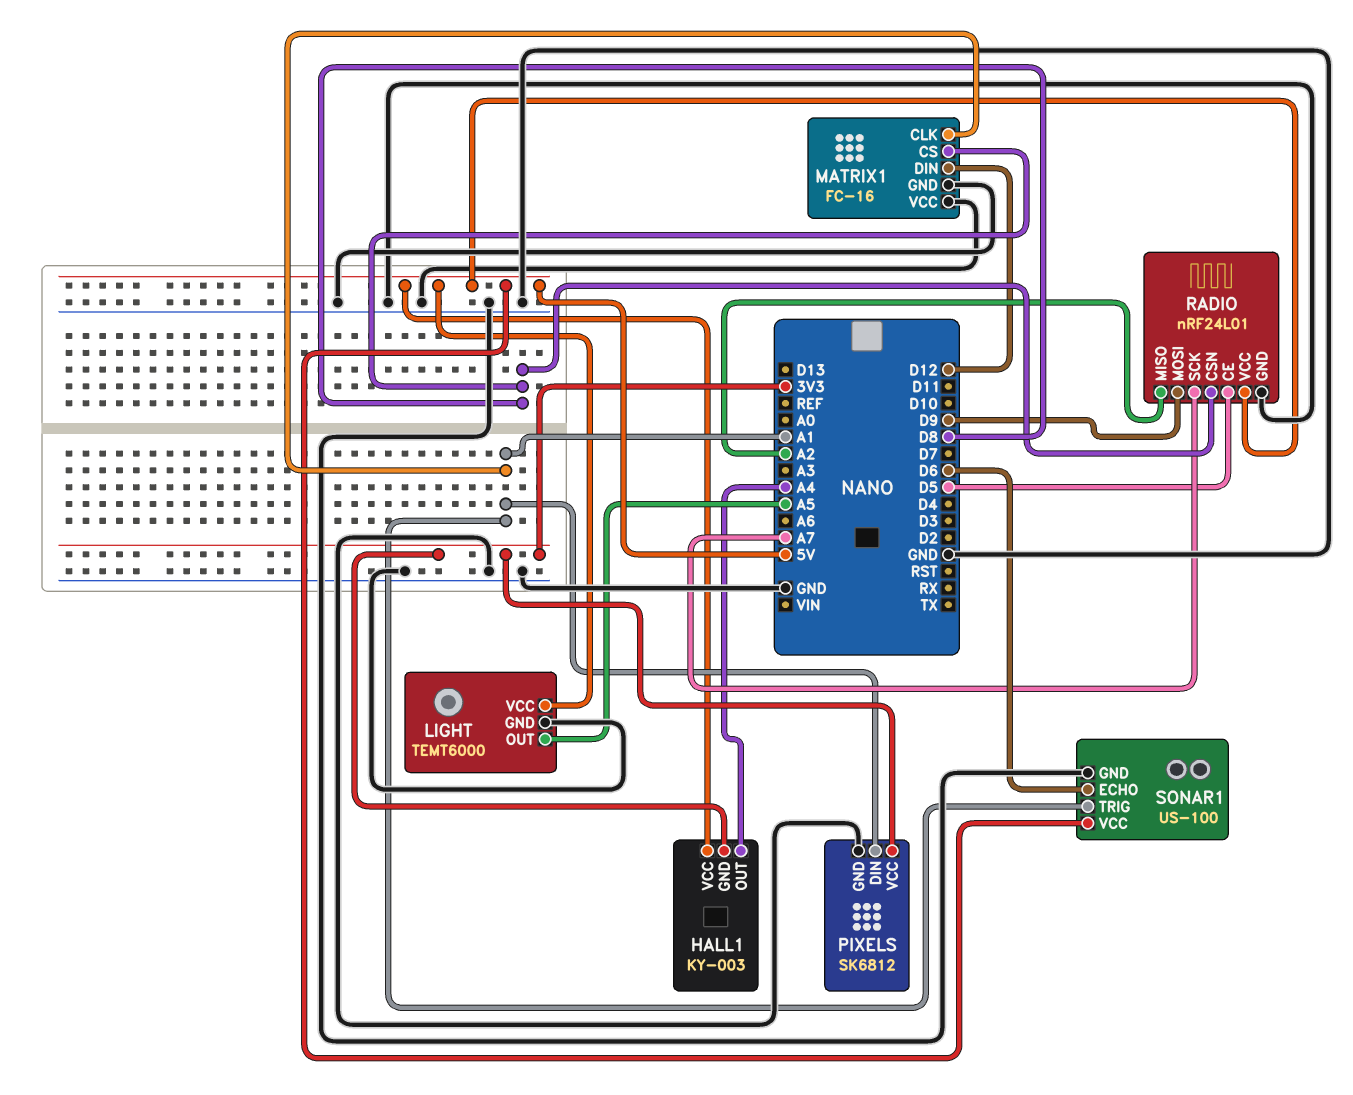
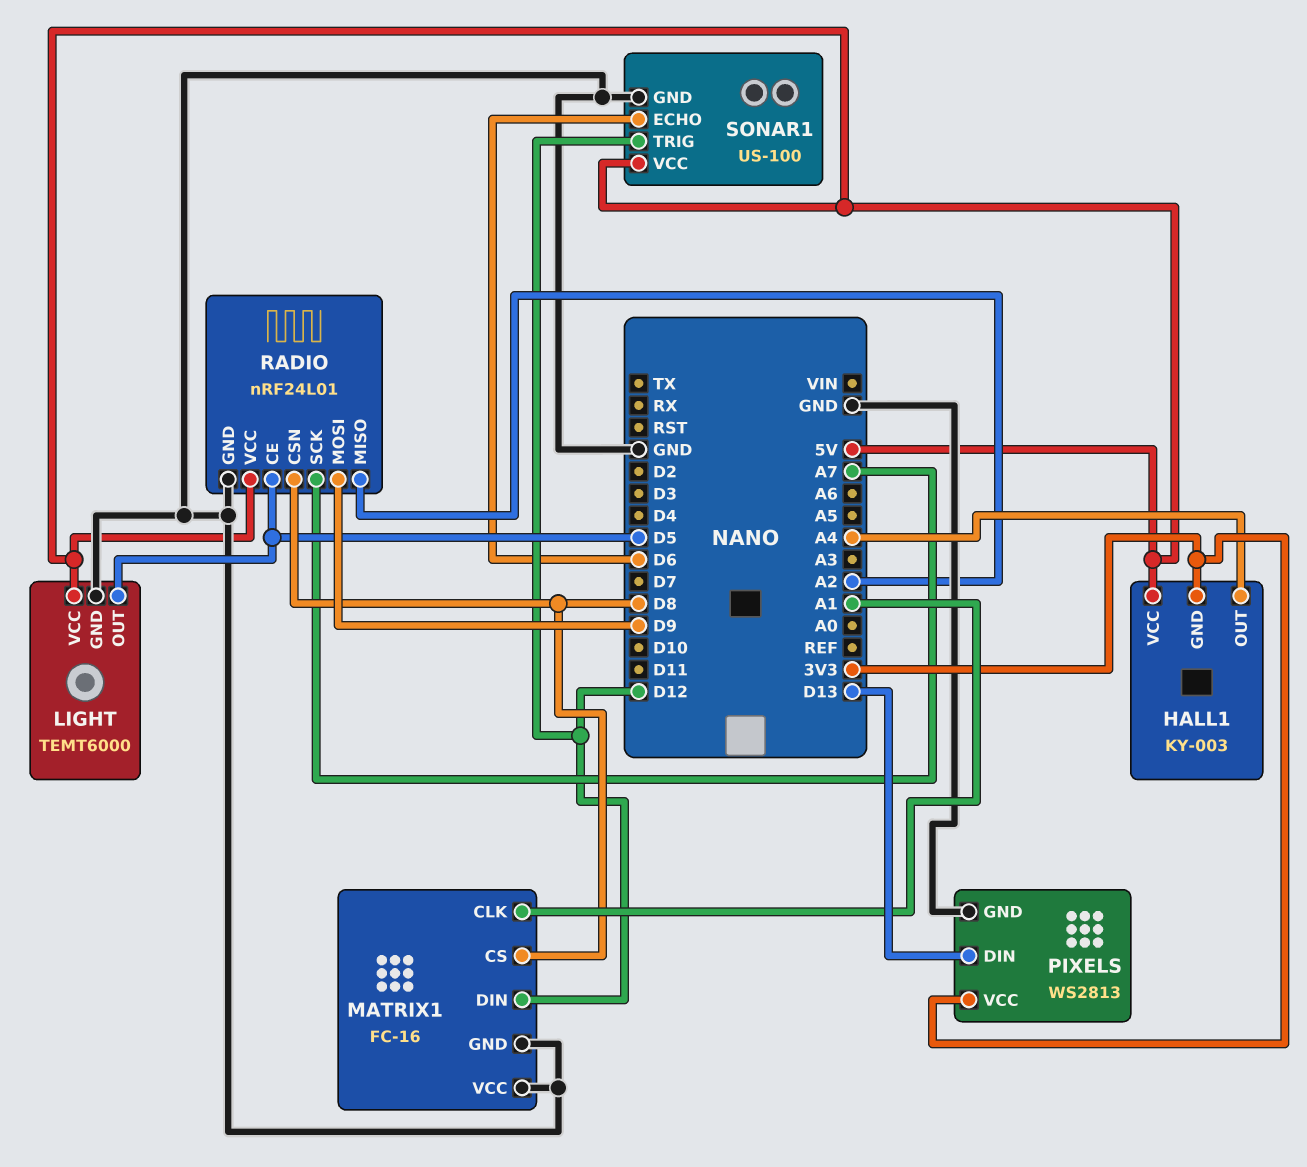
LIGHT pin OUT: A5 -> D5
PIXELS: SK6812 -> WS2813
PIXELS pin DIN: A1 -> D13
SONAR1 pin TRIG: A1 -> D12

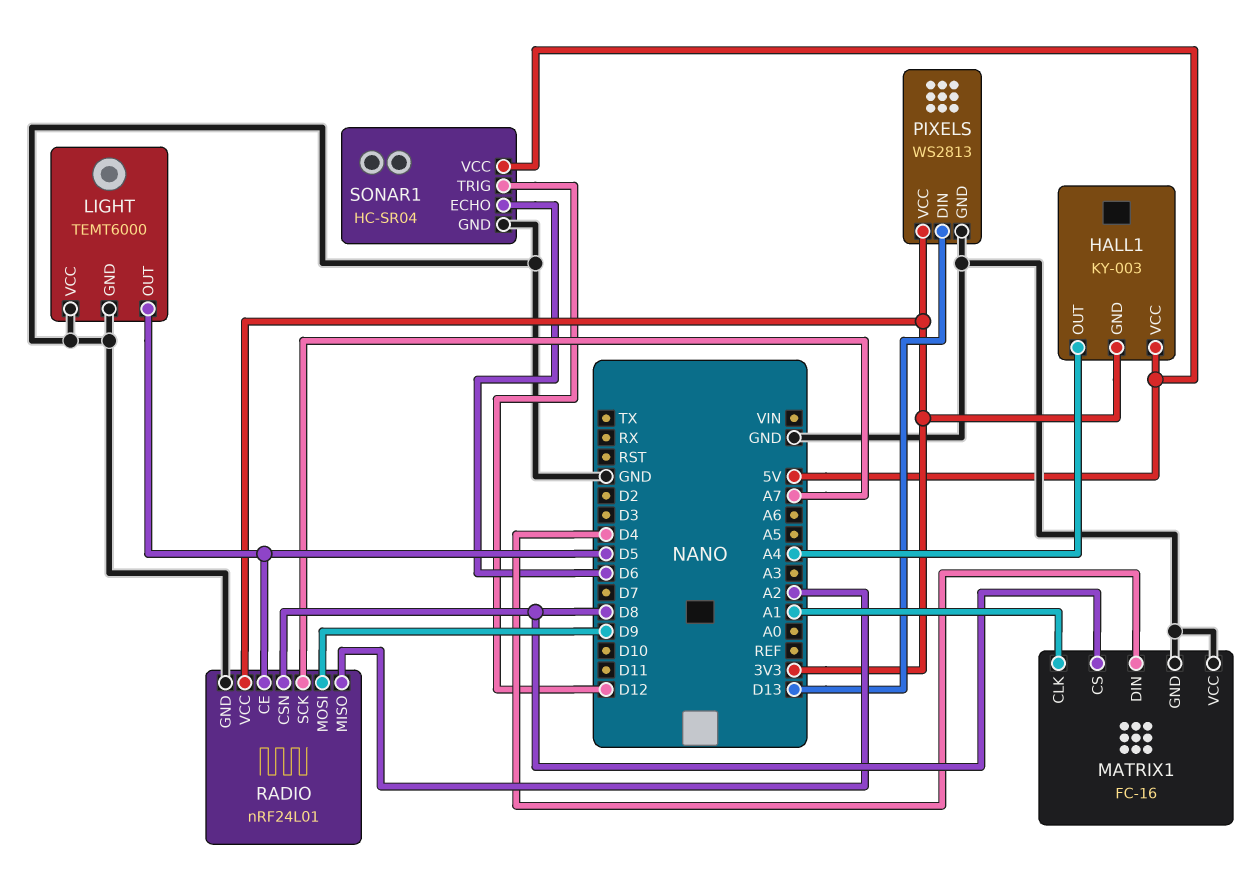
LIGHT pin VCC: 5V -> GND
MATRIX1 pin DIN: D12 -> D4
RADIO pin VCC: 5V -> 3V3
SONAR1: US-100 -> HC-SR04

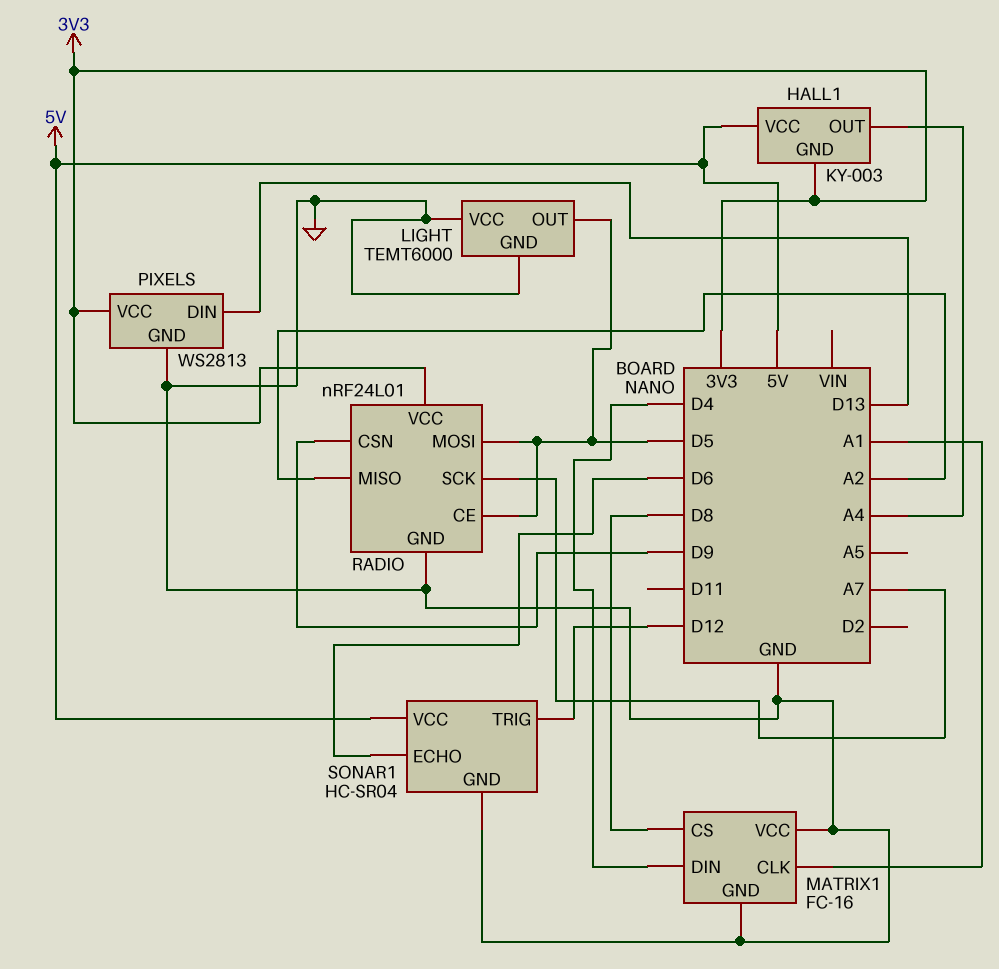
RADIO pin CSN: D8 -> D9
RADIO pin MOSI: D9 -> D5

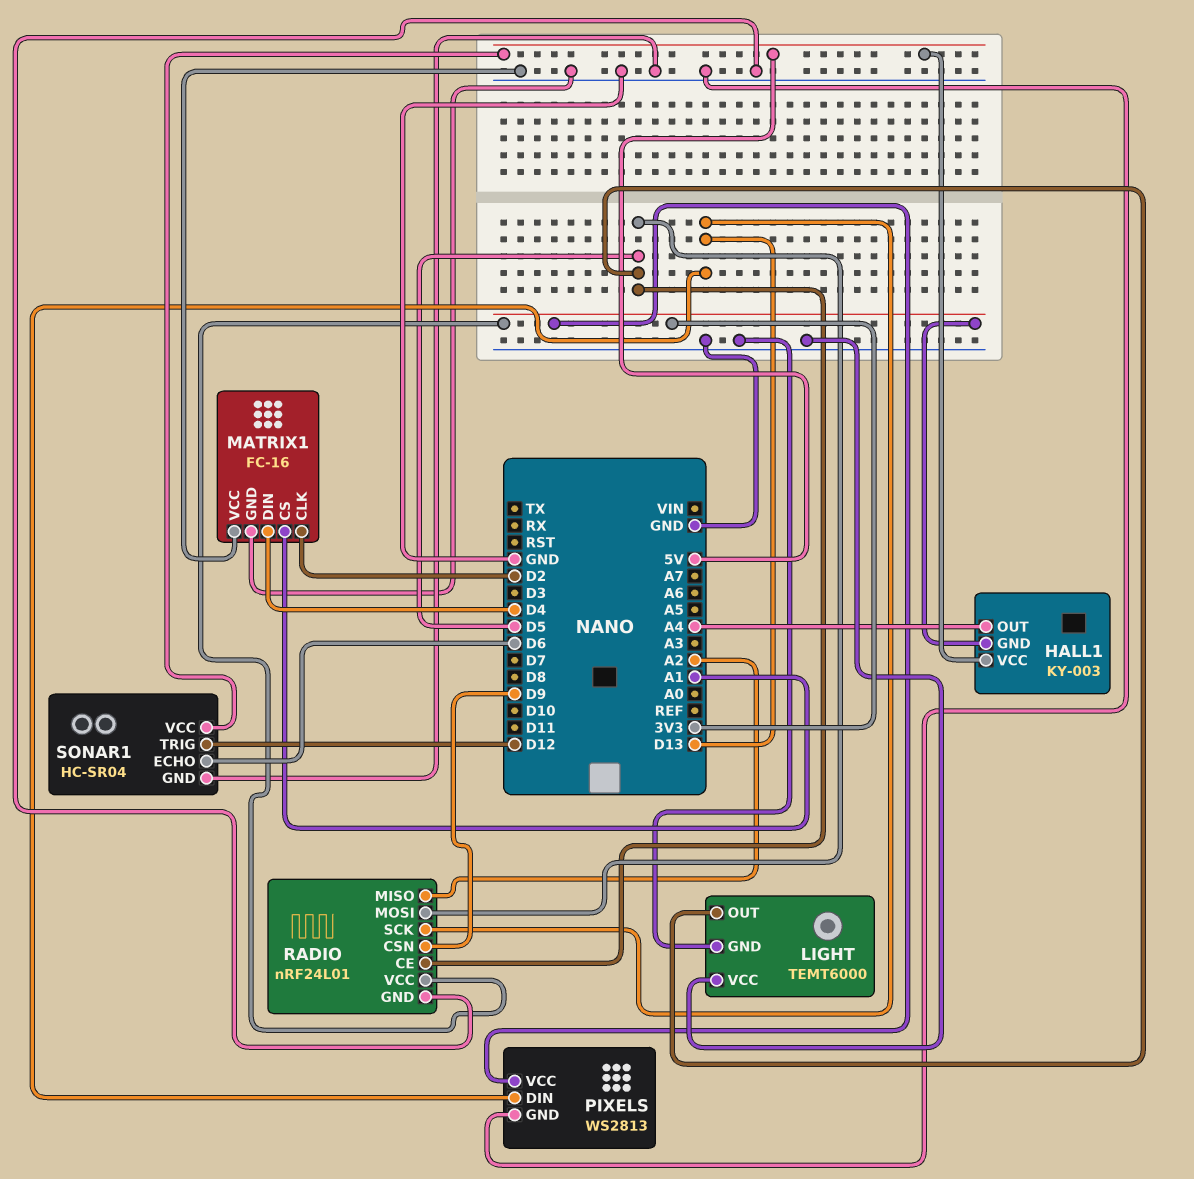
MATRIX1 pin CLK: A1 -> D2
MATRIX1 pin CS: D8 -> A1
RADIO pin SCK: A7 -> D13

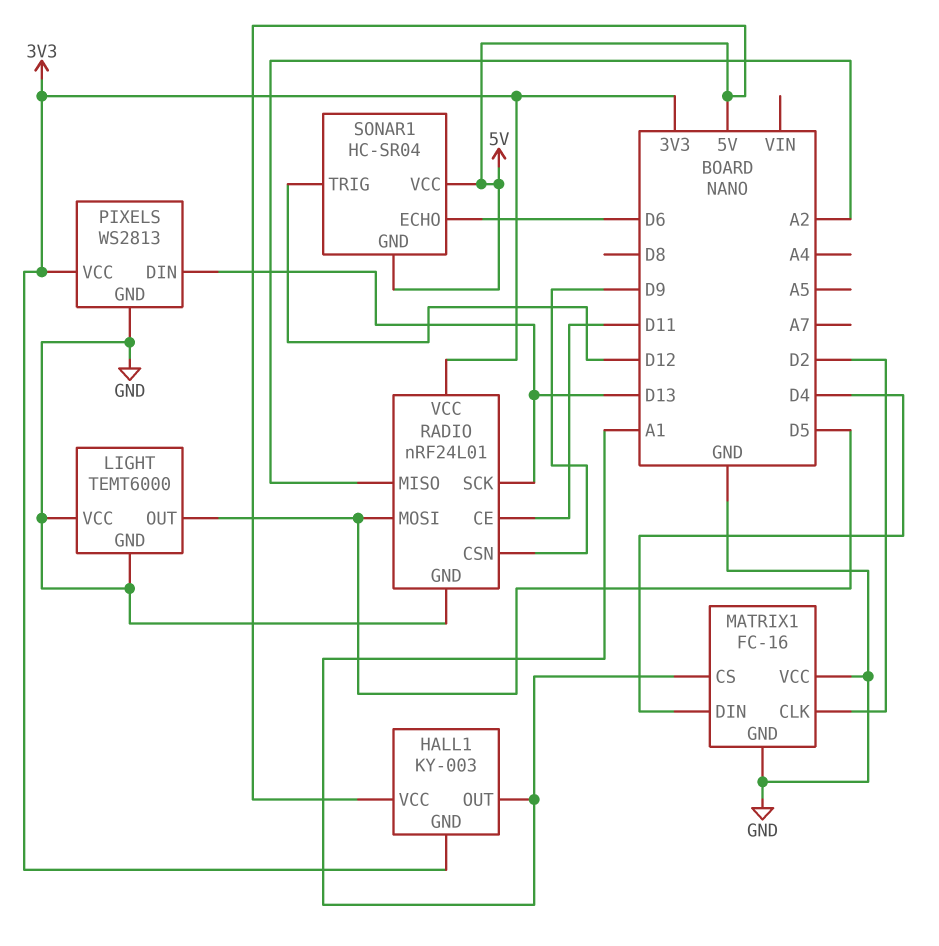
HALL1 pin OUT: A4 -> A1
RADIO pin CE: D5 -> D11
SONAR1 pin GND: GND -> 5V

